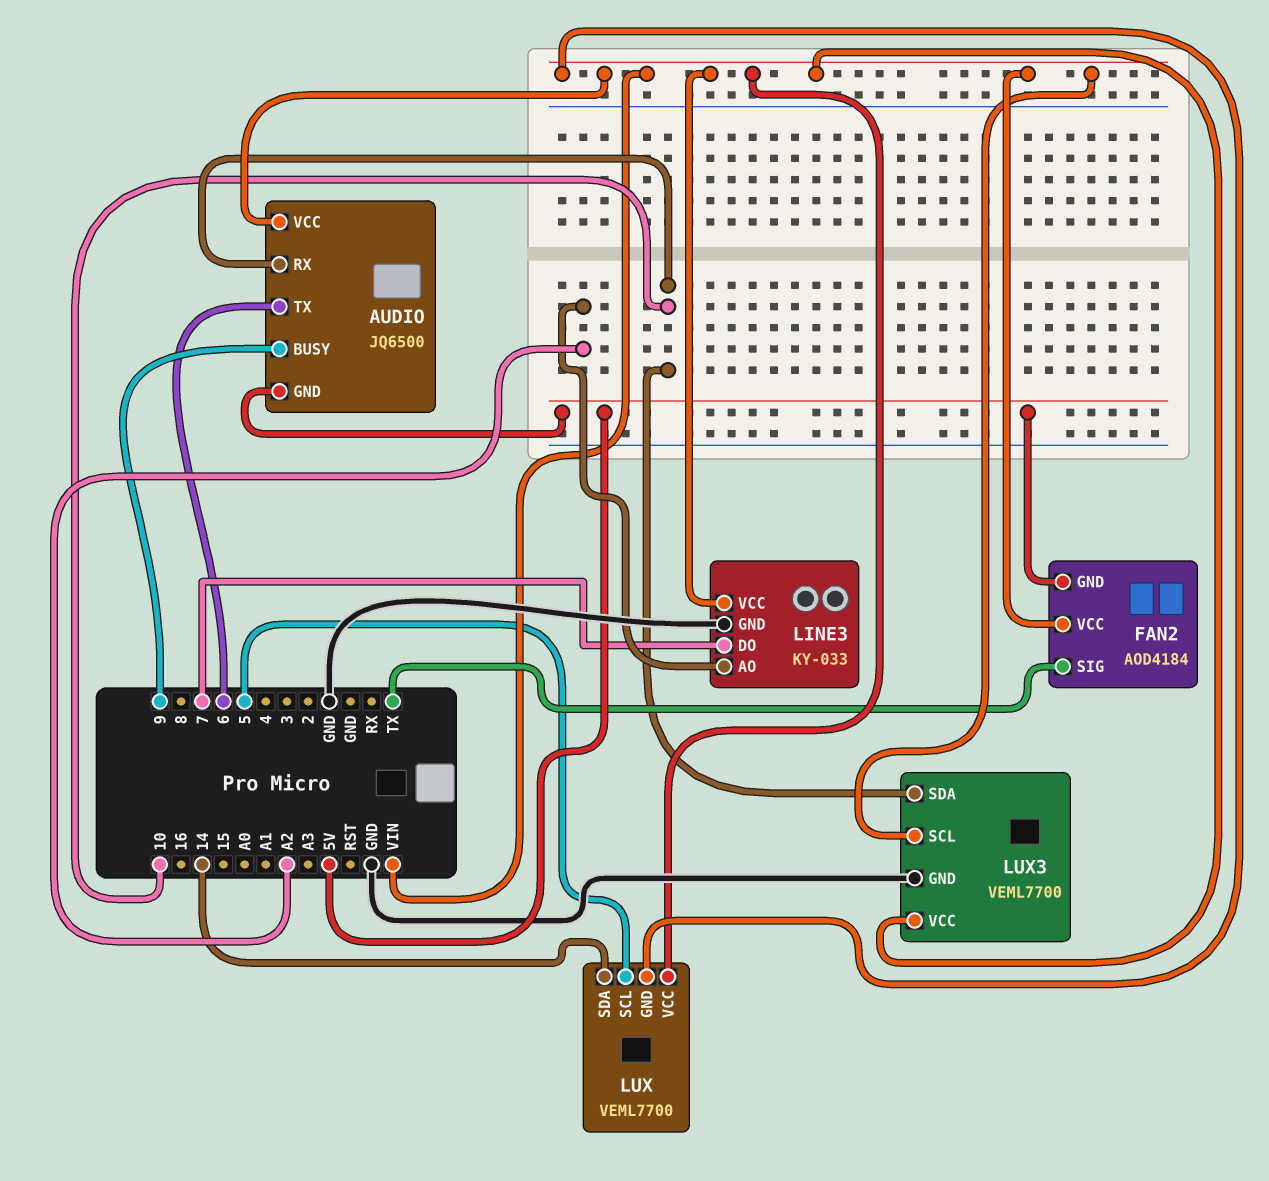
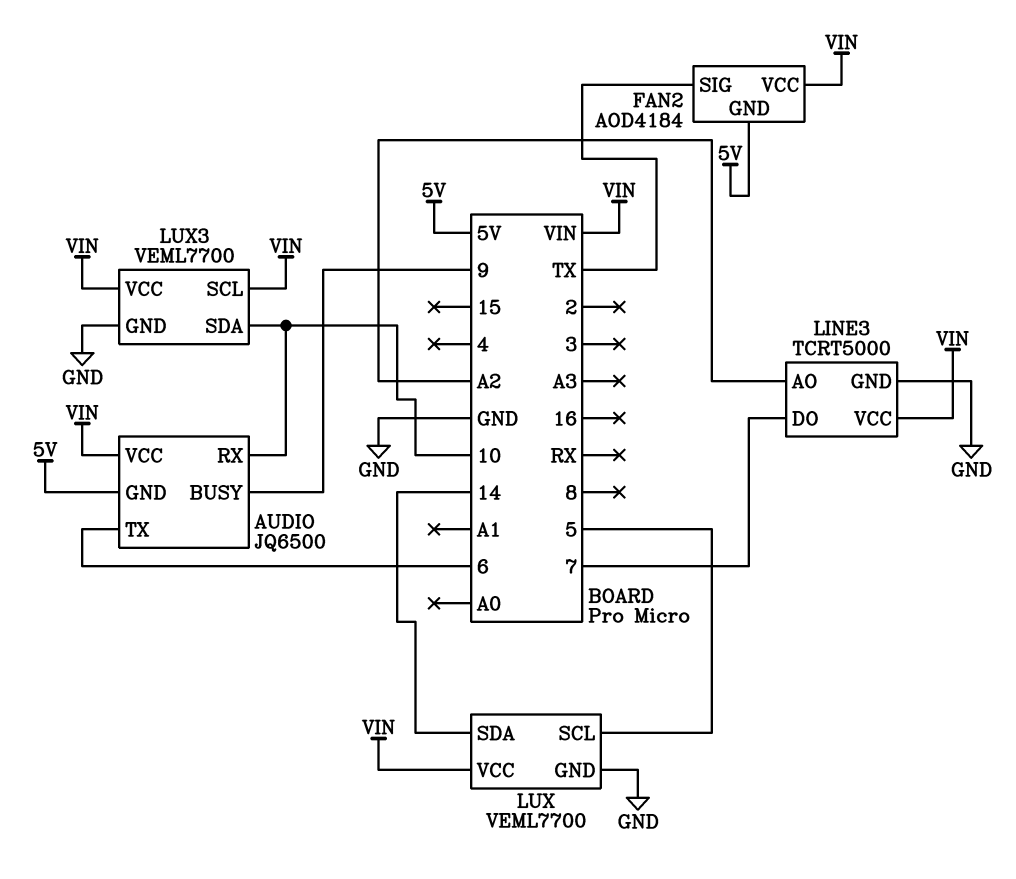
LINE3: KY-033 -> TCRT5000
LUX pin GND: VIN -> GND

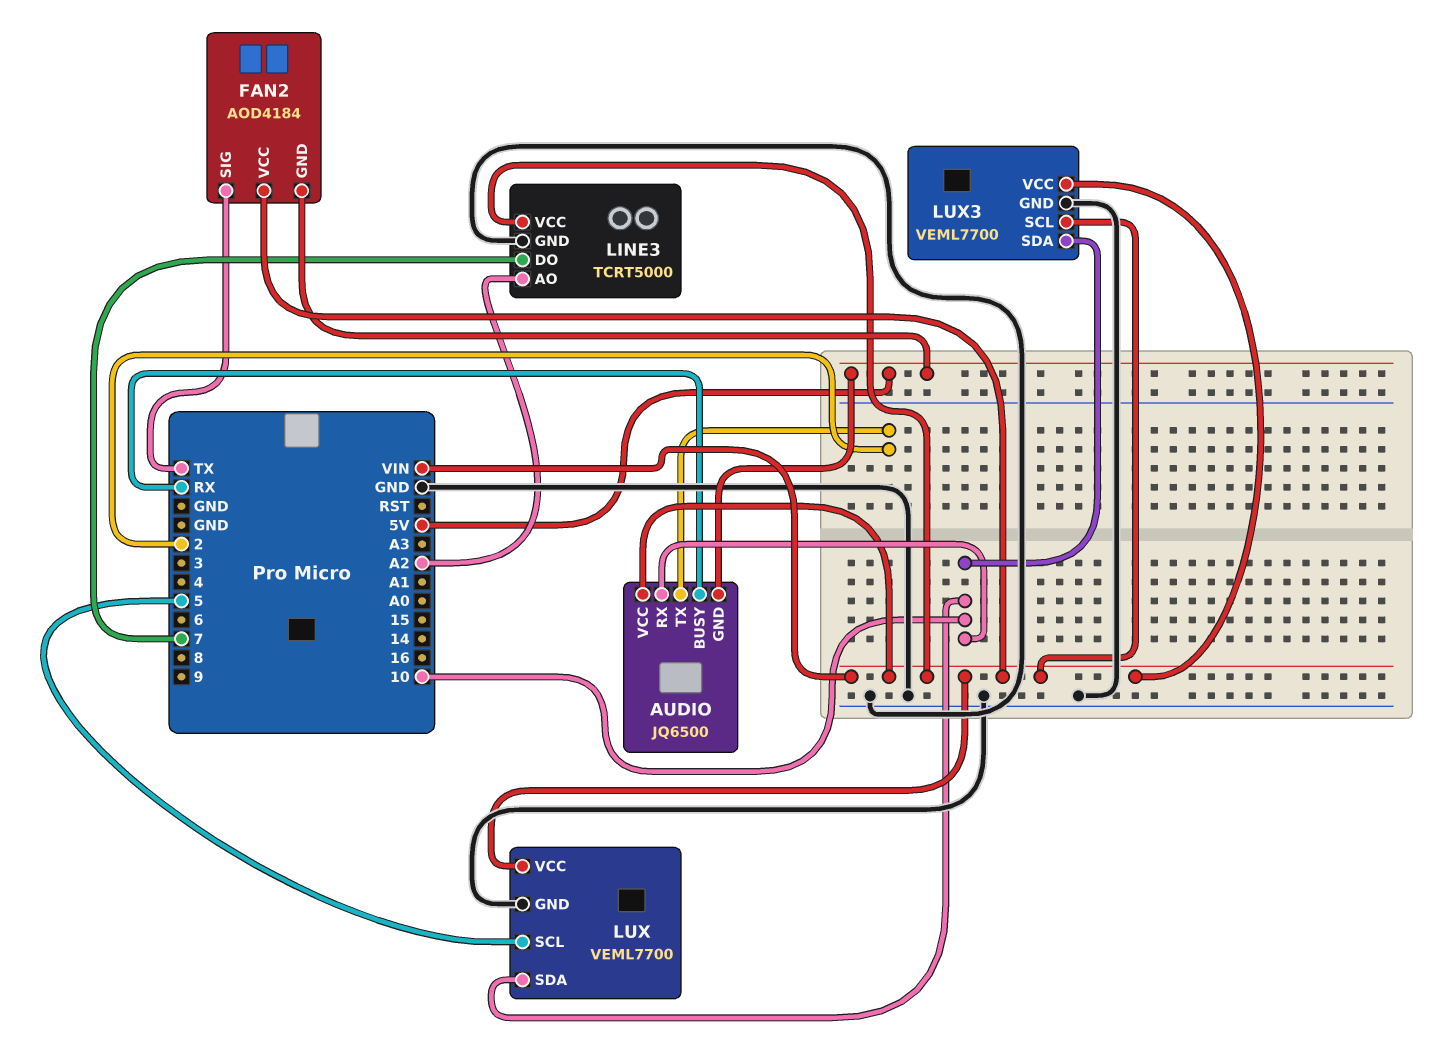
AUDIO pin BUSY: 9 -> RX
AUDIO pin TX: 6 -> 2
LUX pin SDA: 14 -> 10

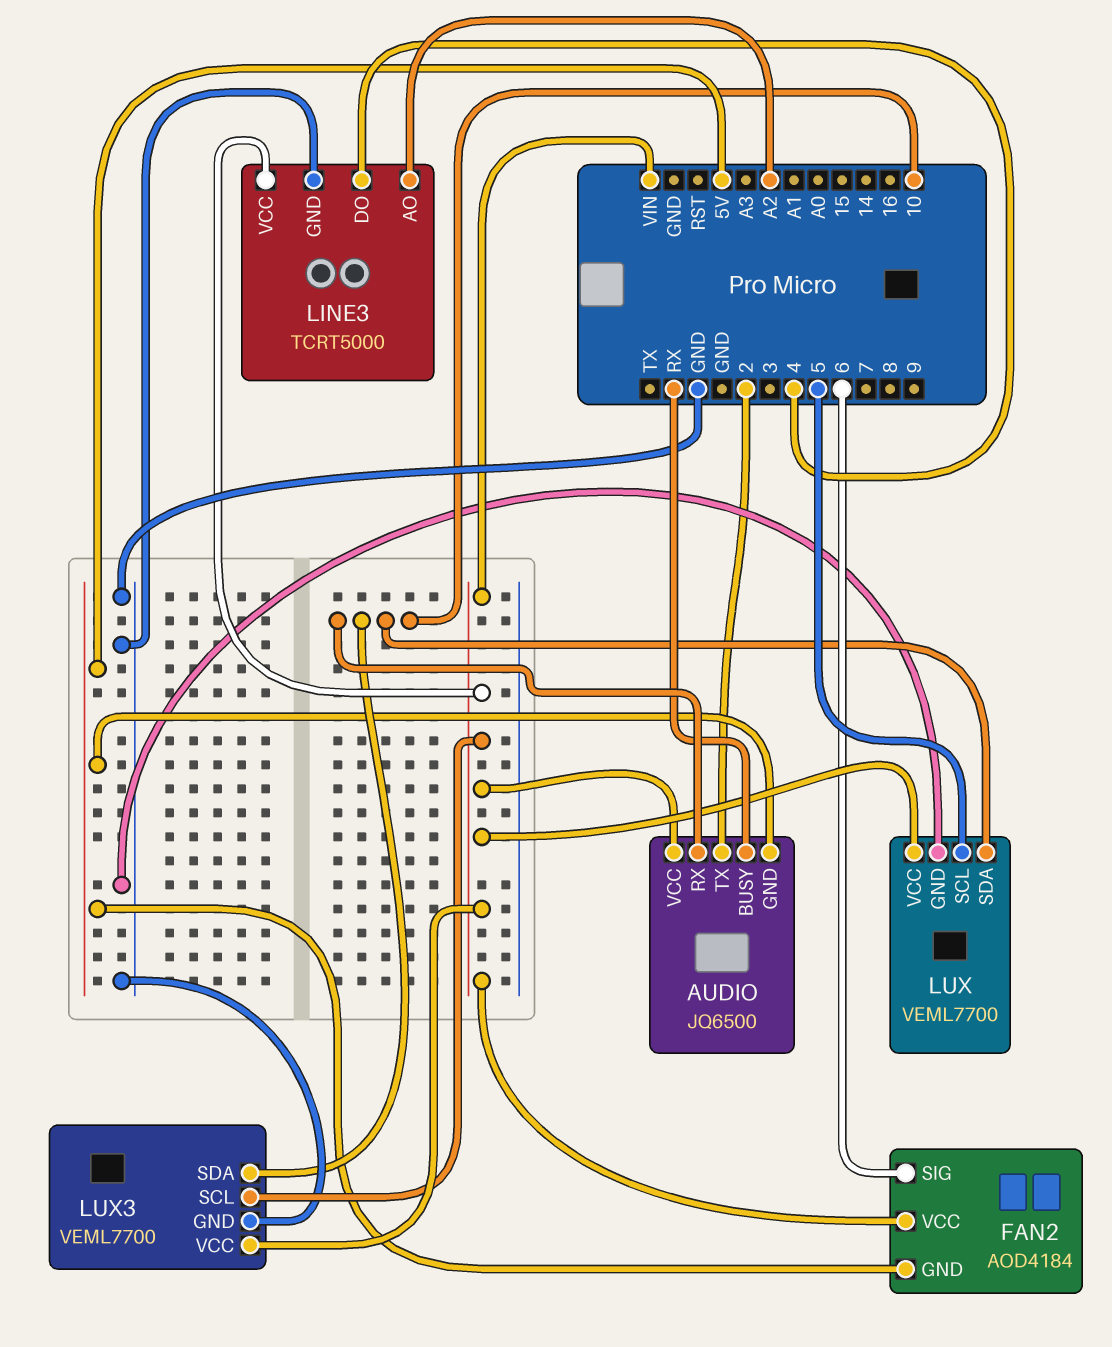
FAN2 pin SIG: TX -> 6
LINE3 pin DO: 7 -> 4

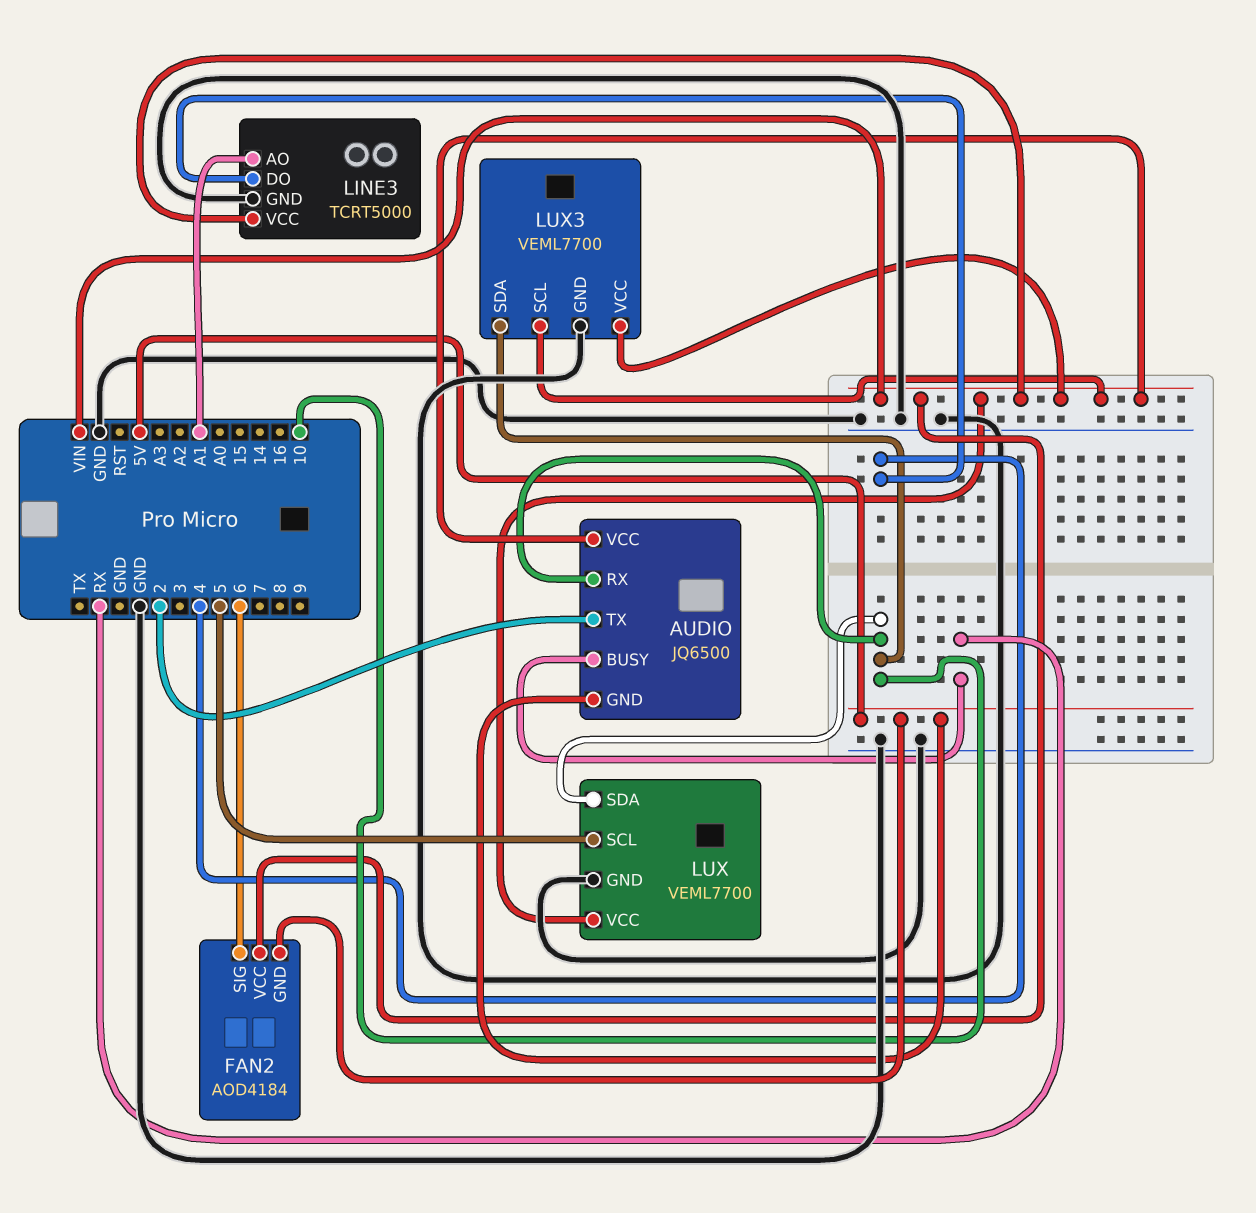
LINE3 pin AO: A2 -> A1

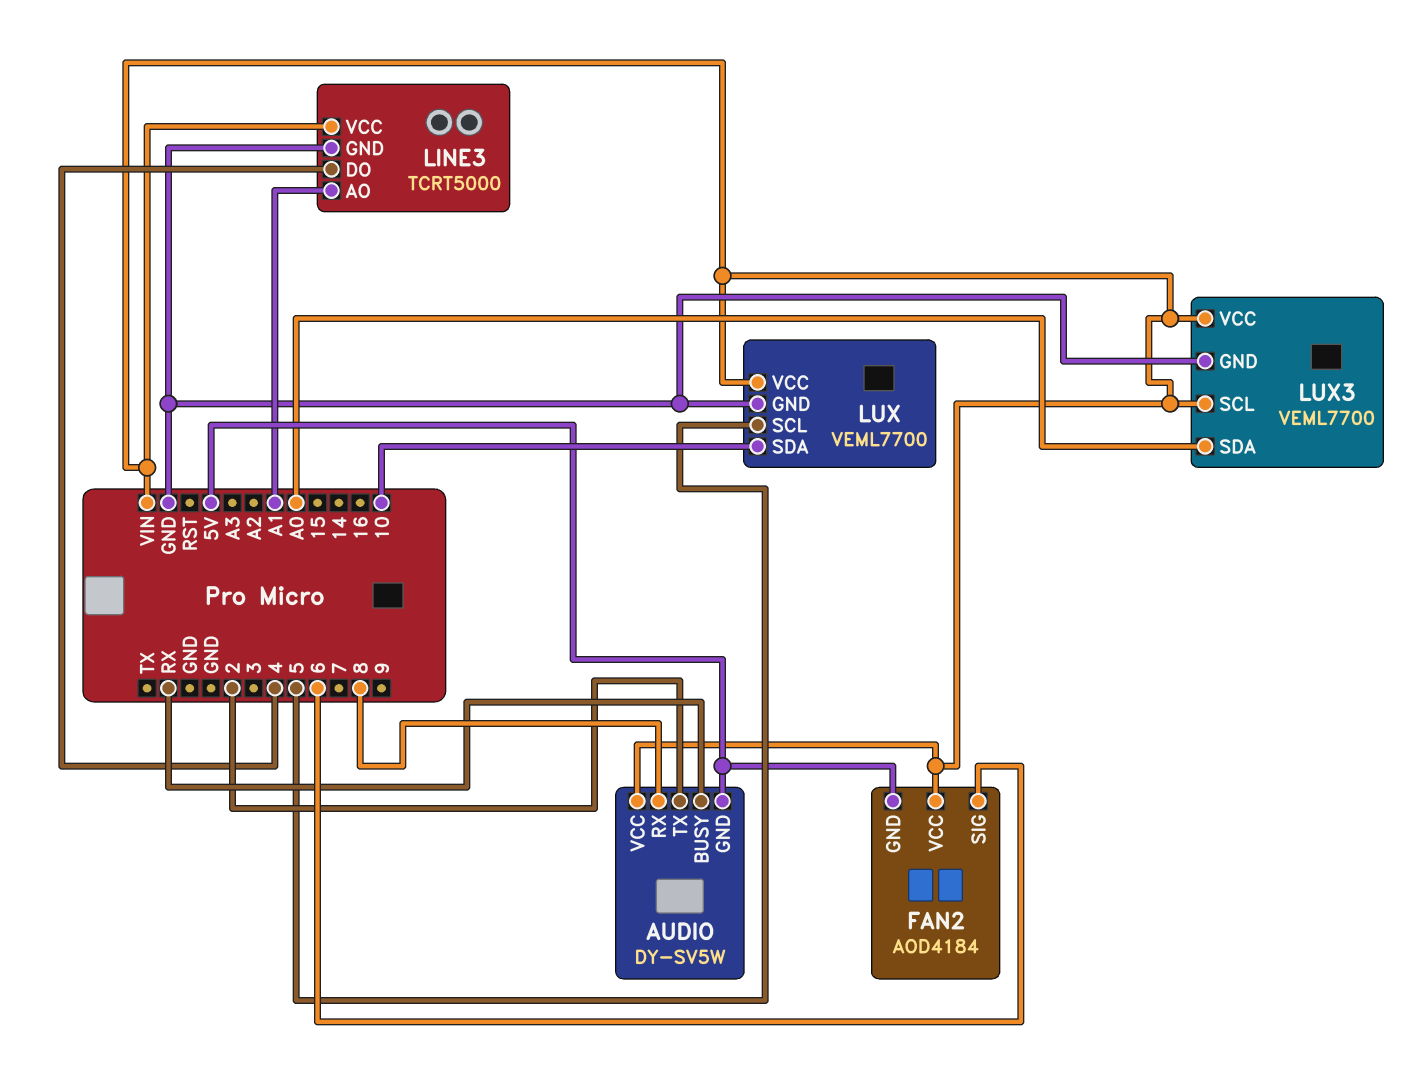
AUDIO: JQ6500 -> DY-SV5W
AUDIO pin RX: 10 -> 8
LUX3 pin SDA: 10 -> A0

